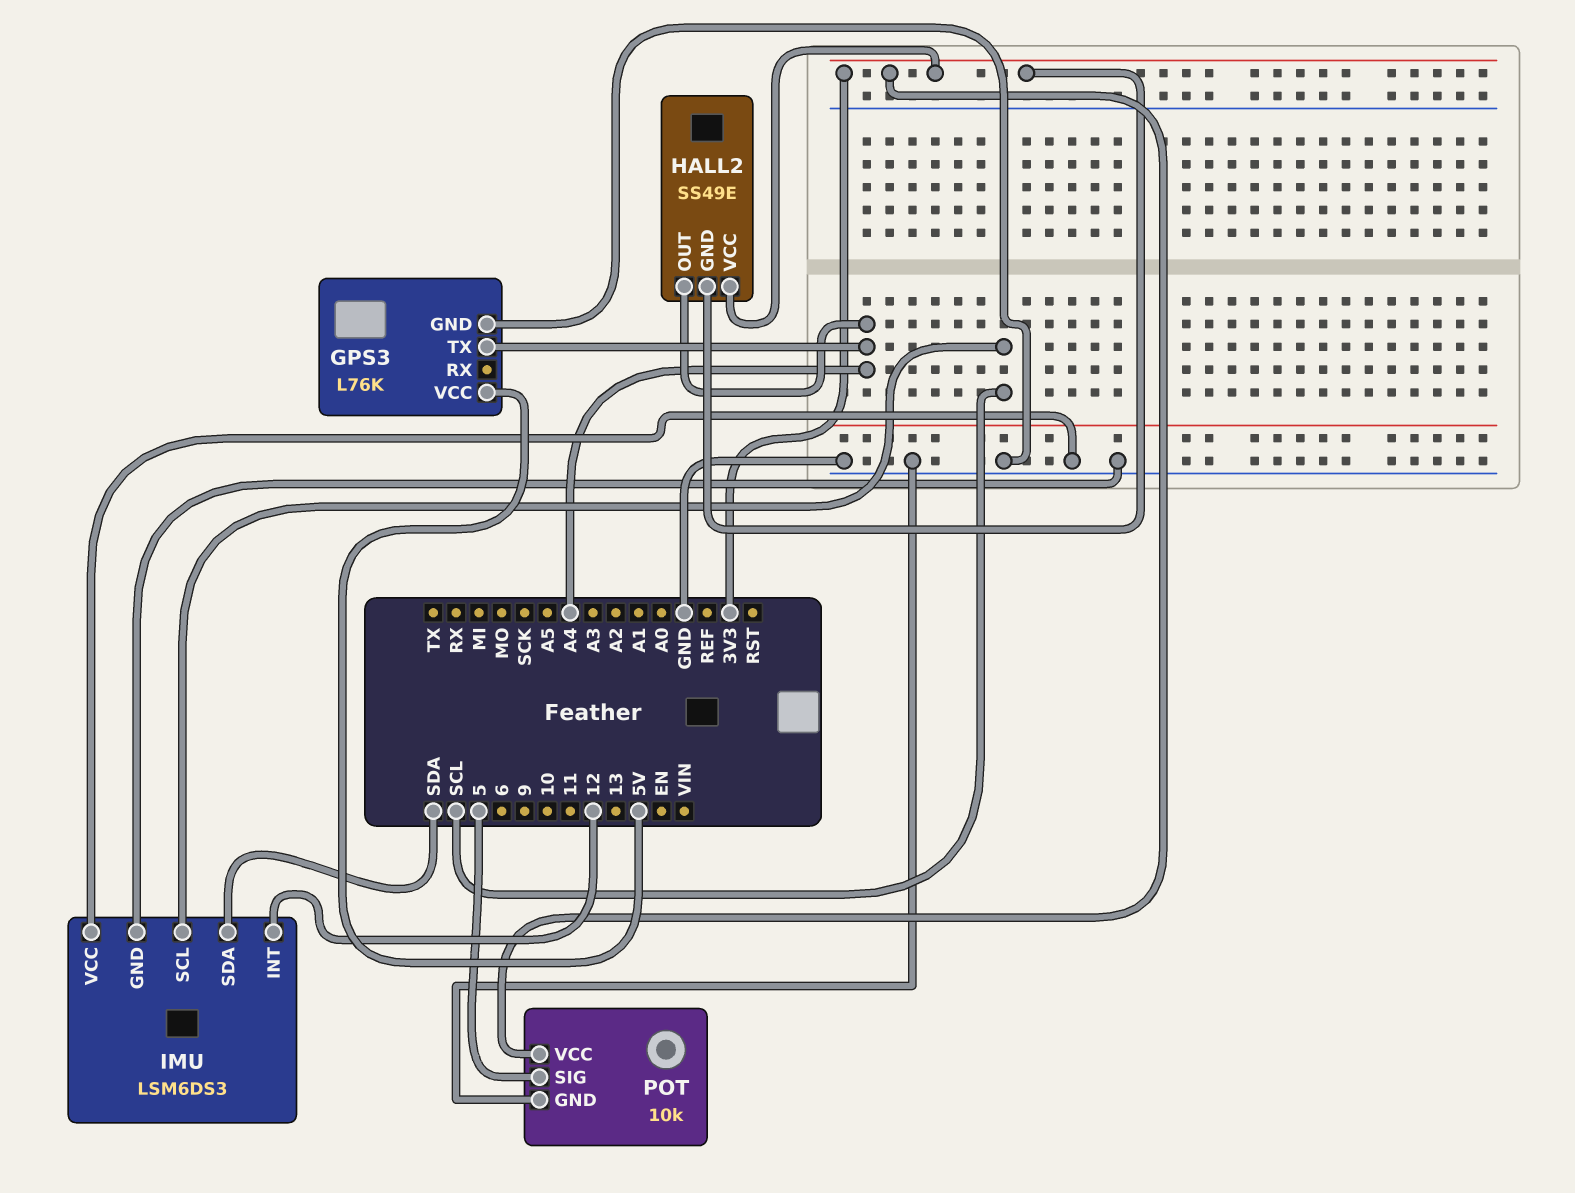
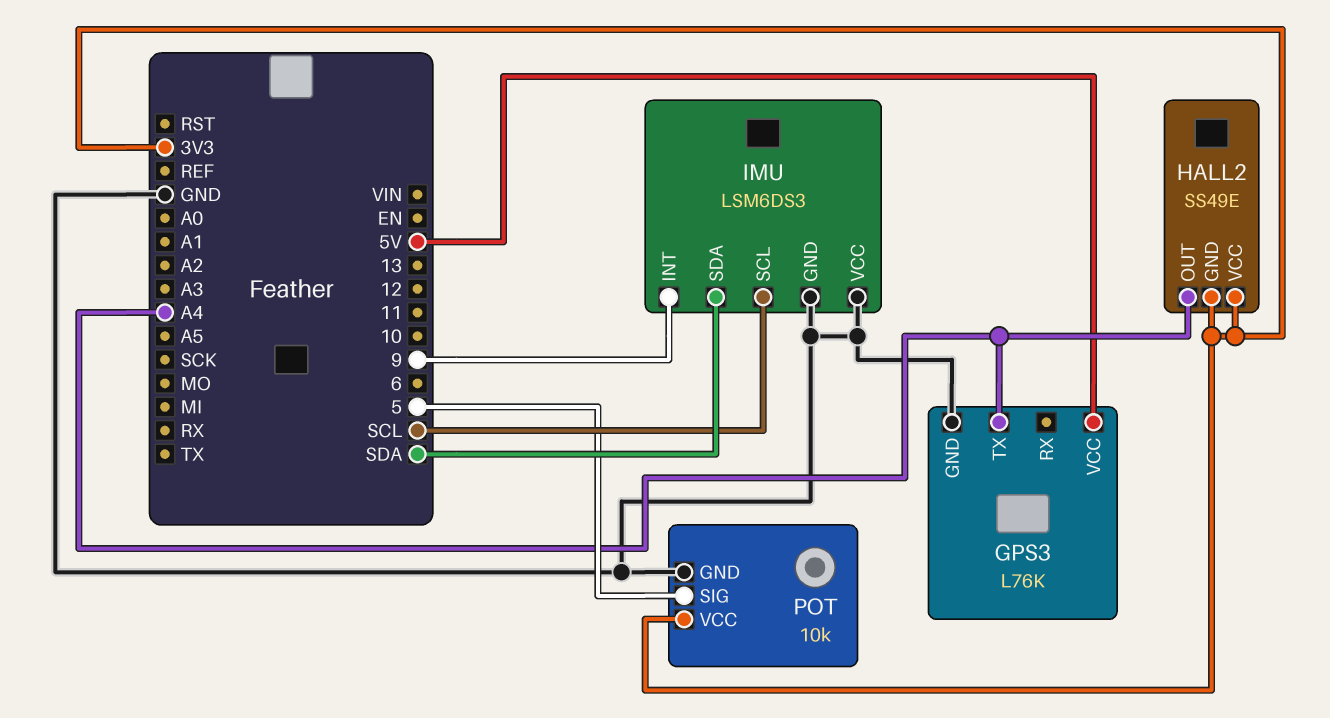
IMU pin INT: 12 -> 9

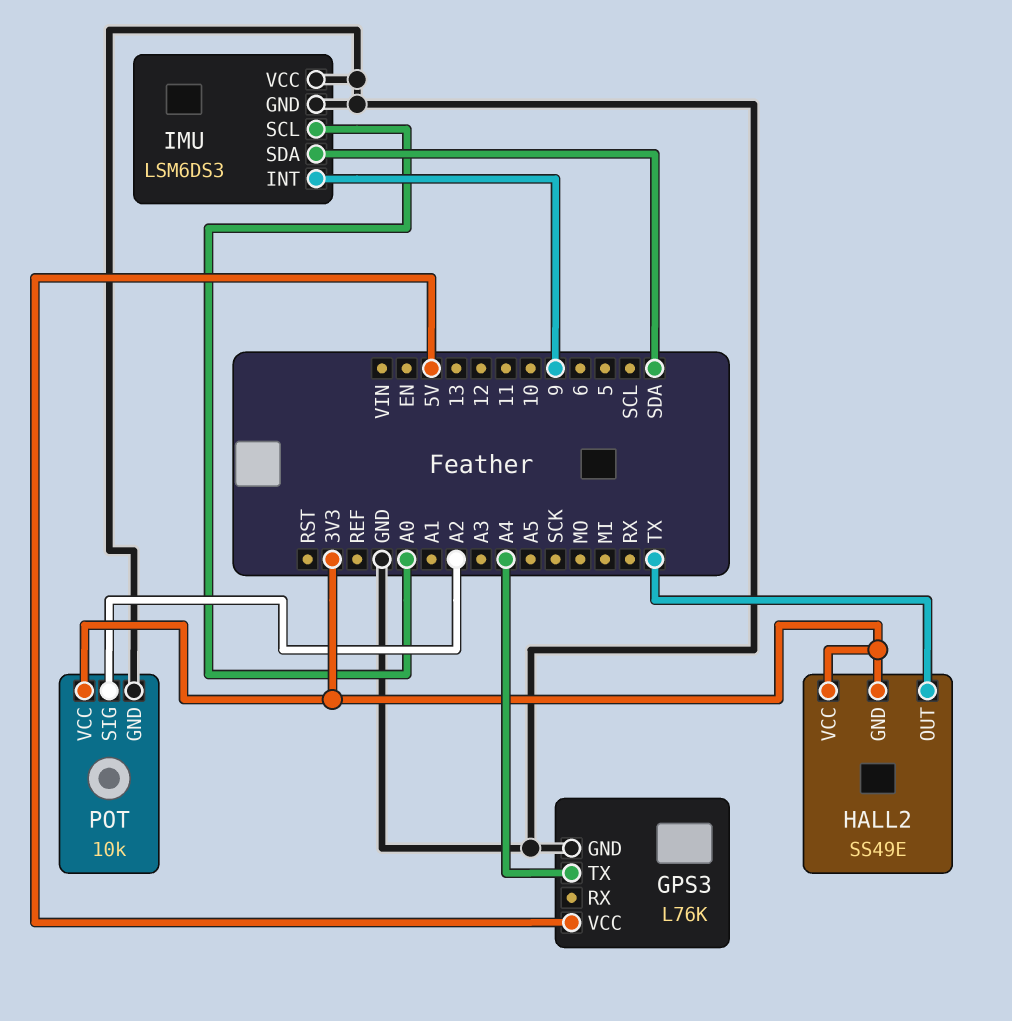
HALL2 pin OUT: A4 -> TX
IMU pin SCL: SCL -> A0
POT pin SIG: 5 -> A2

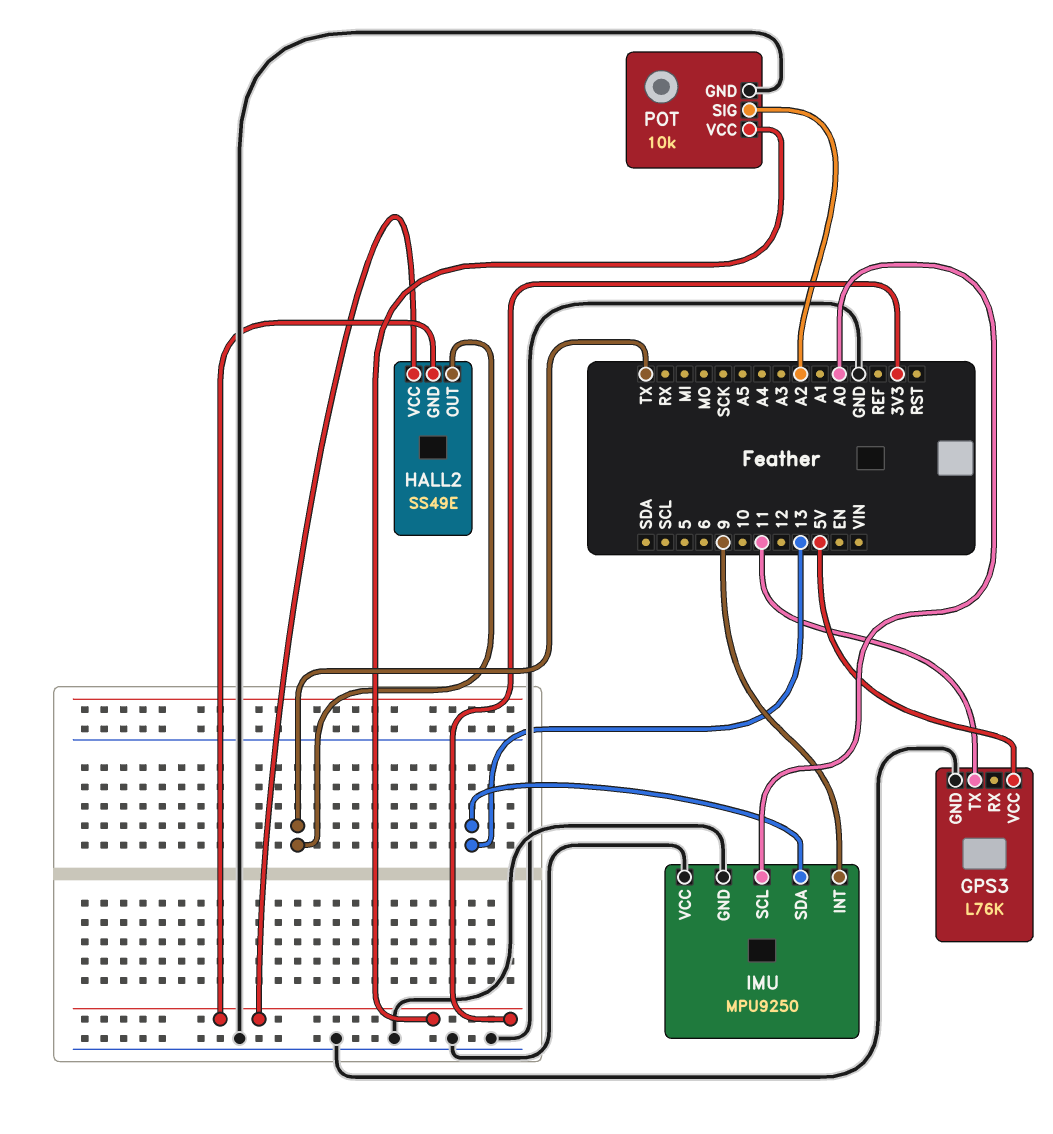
GPS3 pin TX: A4 -> 11
IMU: LSM6DS3 -> MPU9250
IMU pin SDA: SDA -> 13

